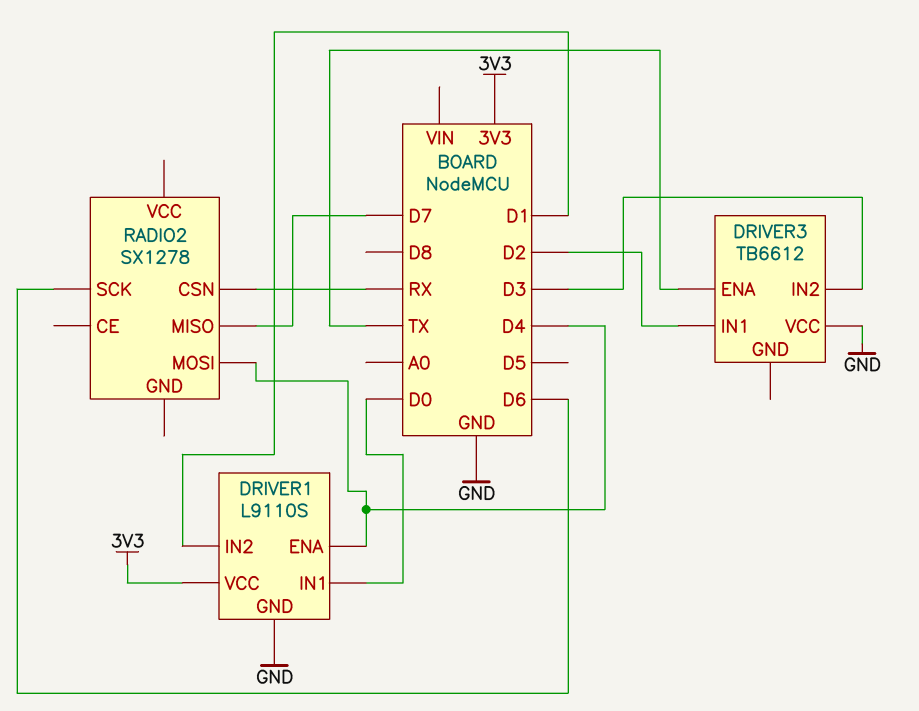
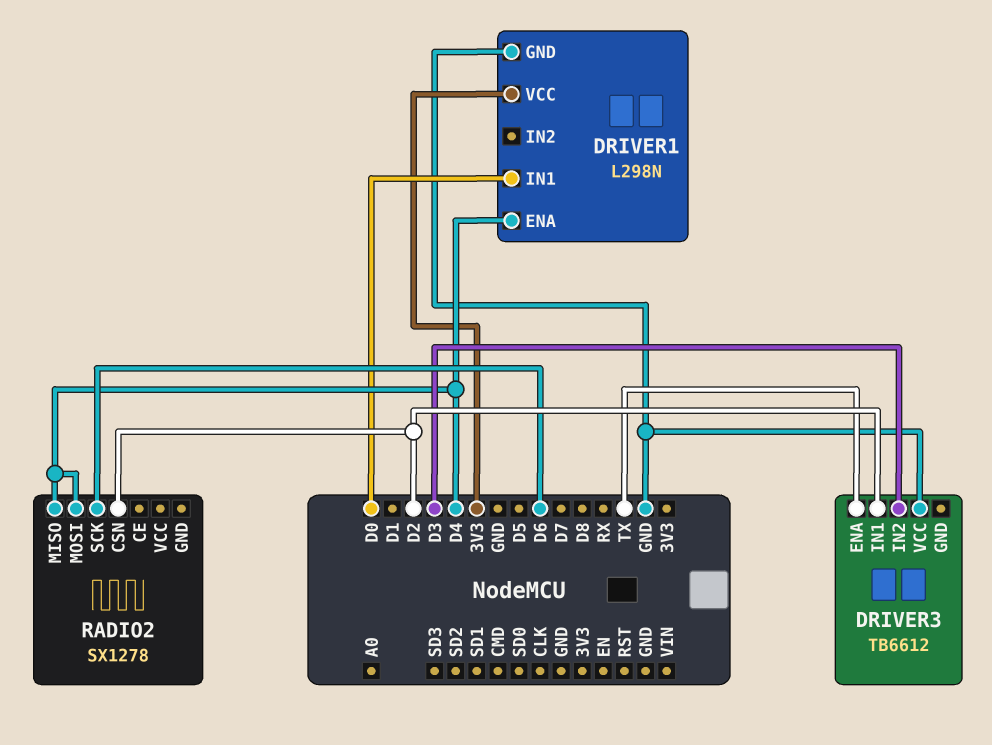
DRIVER1: L9110S -> L298N
DRIVER1 pin IN2: D1 -> none
RADIO2 pin CSN: RX -> D2
RADIO2 pin MISO: D7 -> D4

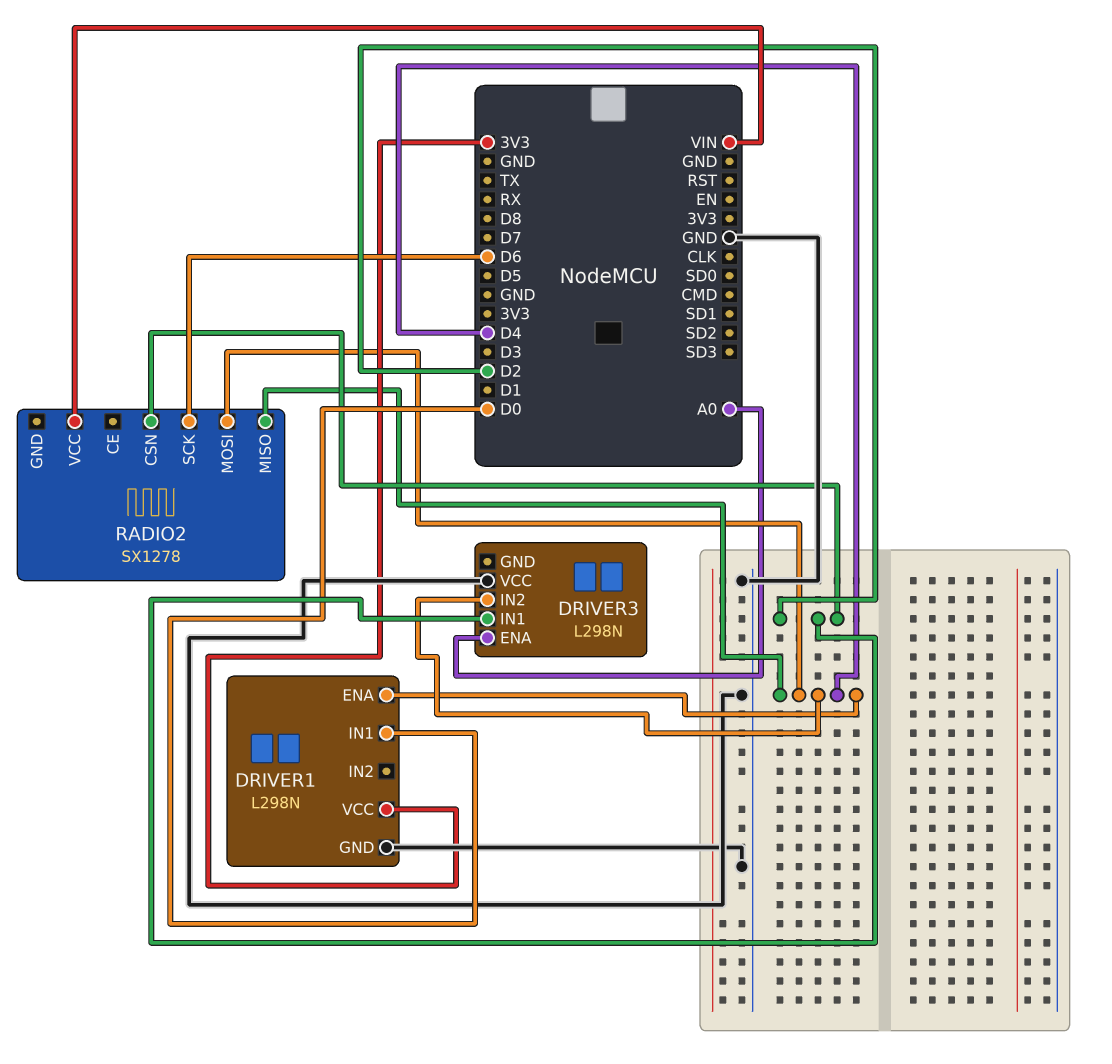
DRIVER3: TB6612 -> L298N
DRIVER3 pin ENA: TX -> A0
DRIVER3 pin IN2: D3 -> D4
RADIO2 pin VCC: none -> VIN

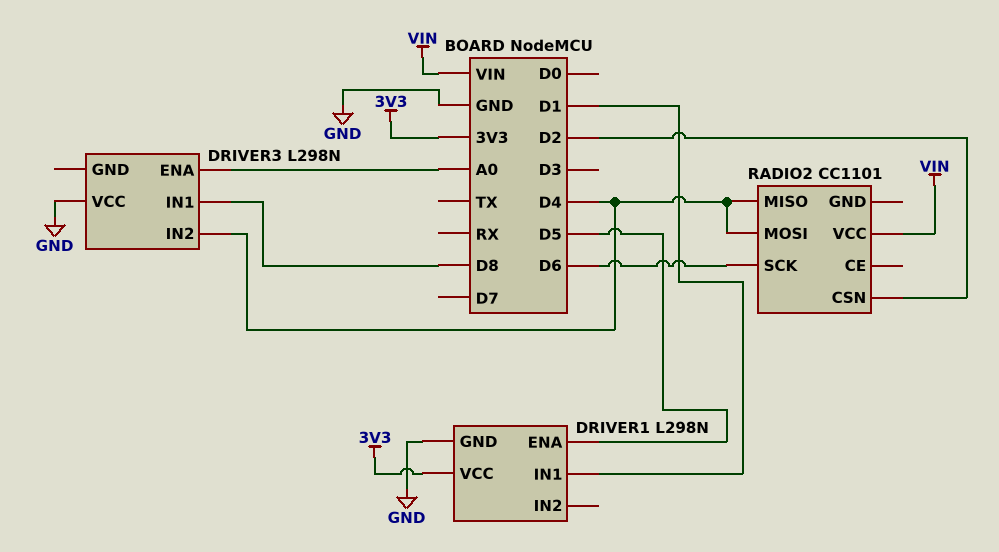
DRIVER1 pin ENA: D4 -> D5
DRIVER1 pin IN1: D0 -> D1
DRIVER3 pin IN1: D2 -> D8
RADIO2: SX1278 -> CC1101

